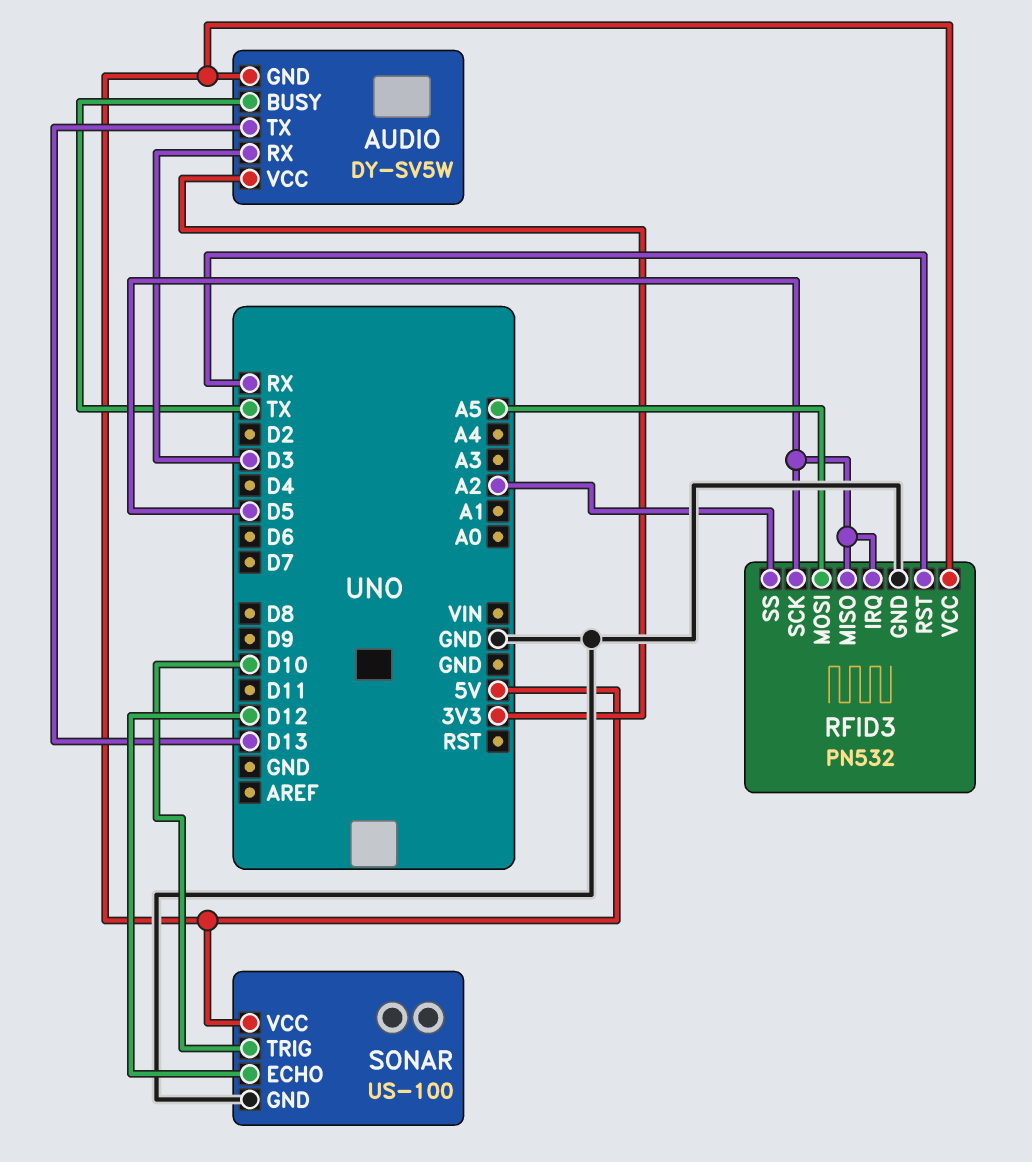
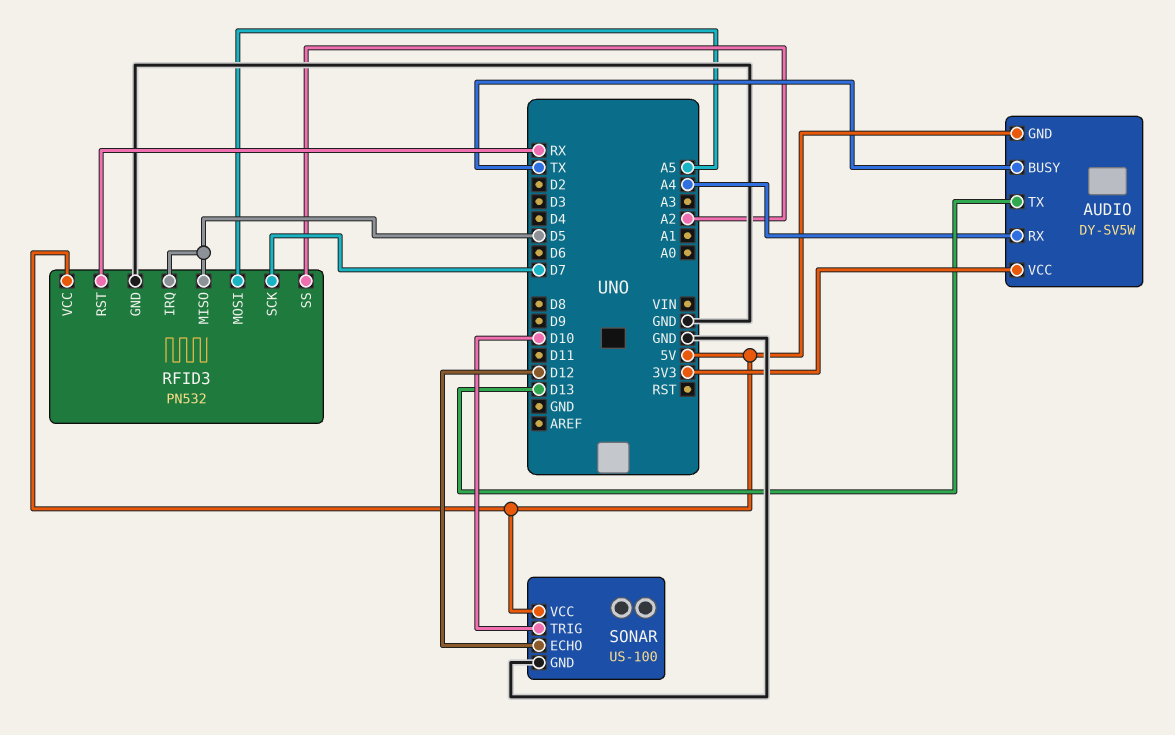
AUDIO pin RX: D3 -> A4
RFID3 pin SCK: D5 -> D7

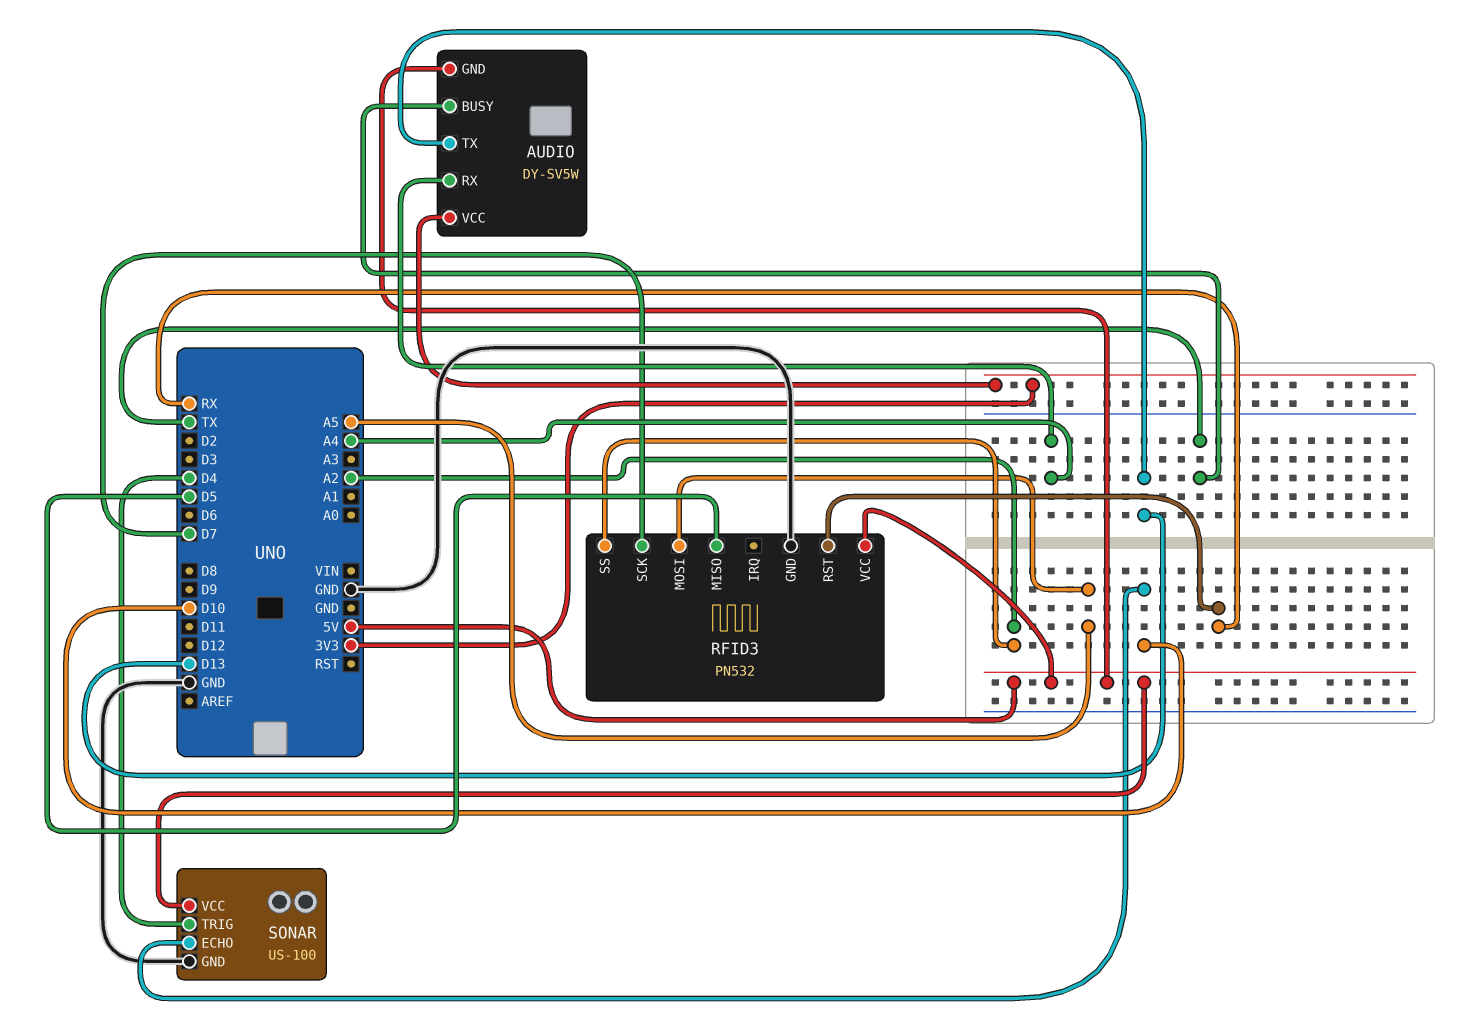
RFID3 pin IRQ: D5 -> none
SONAR pin ECHO: D12 -> D10
SONAR pin TRIG: D10 -> D4

